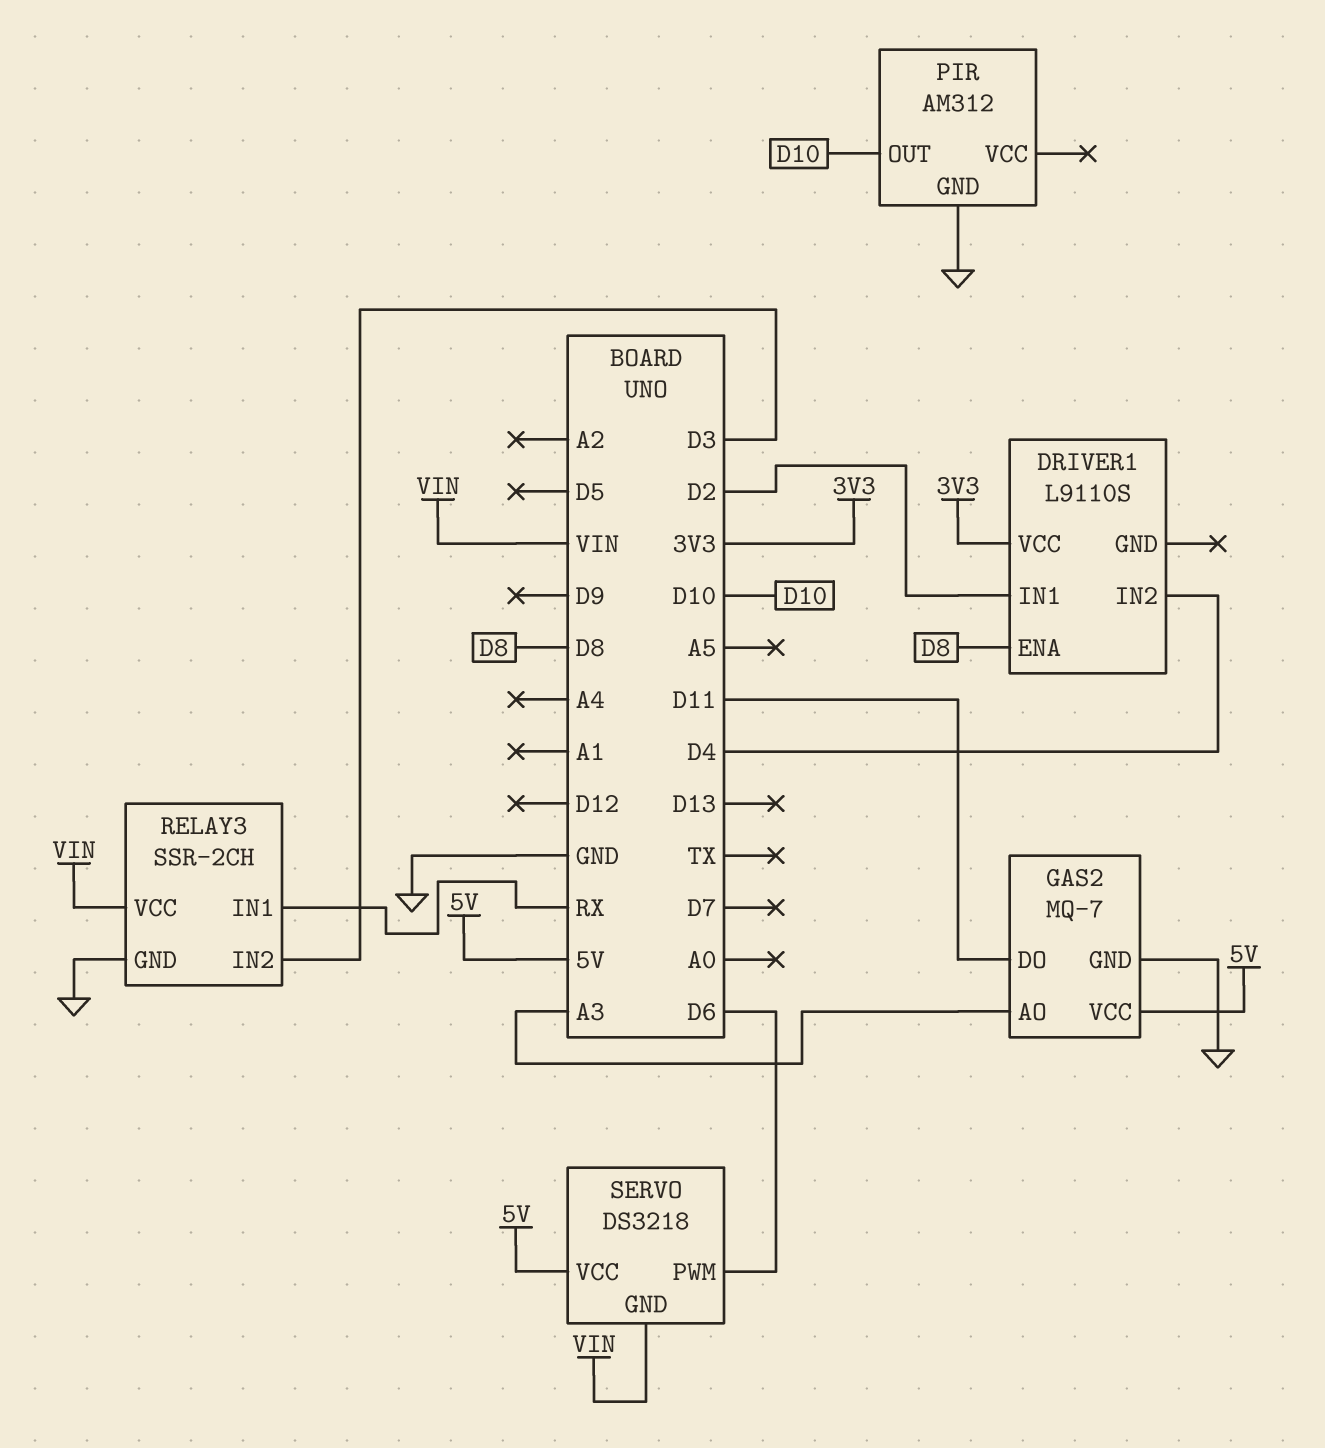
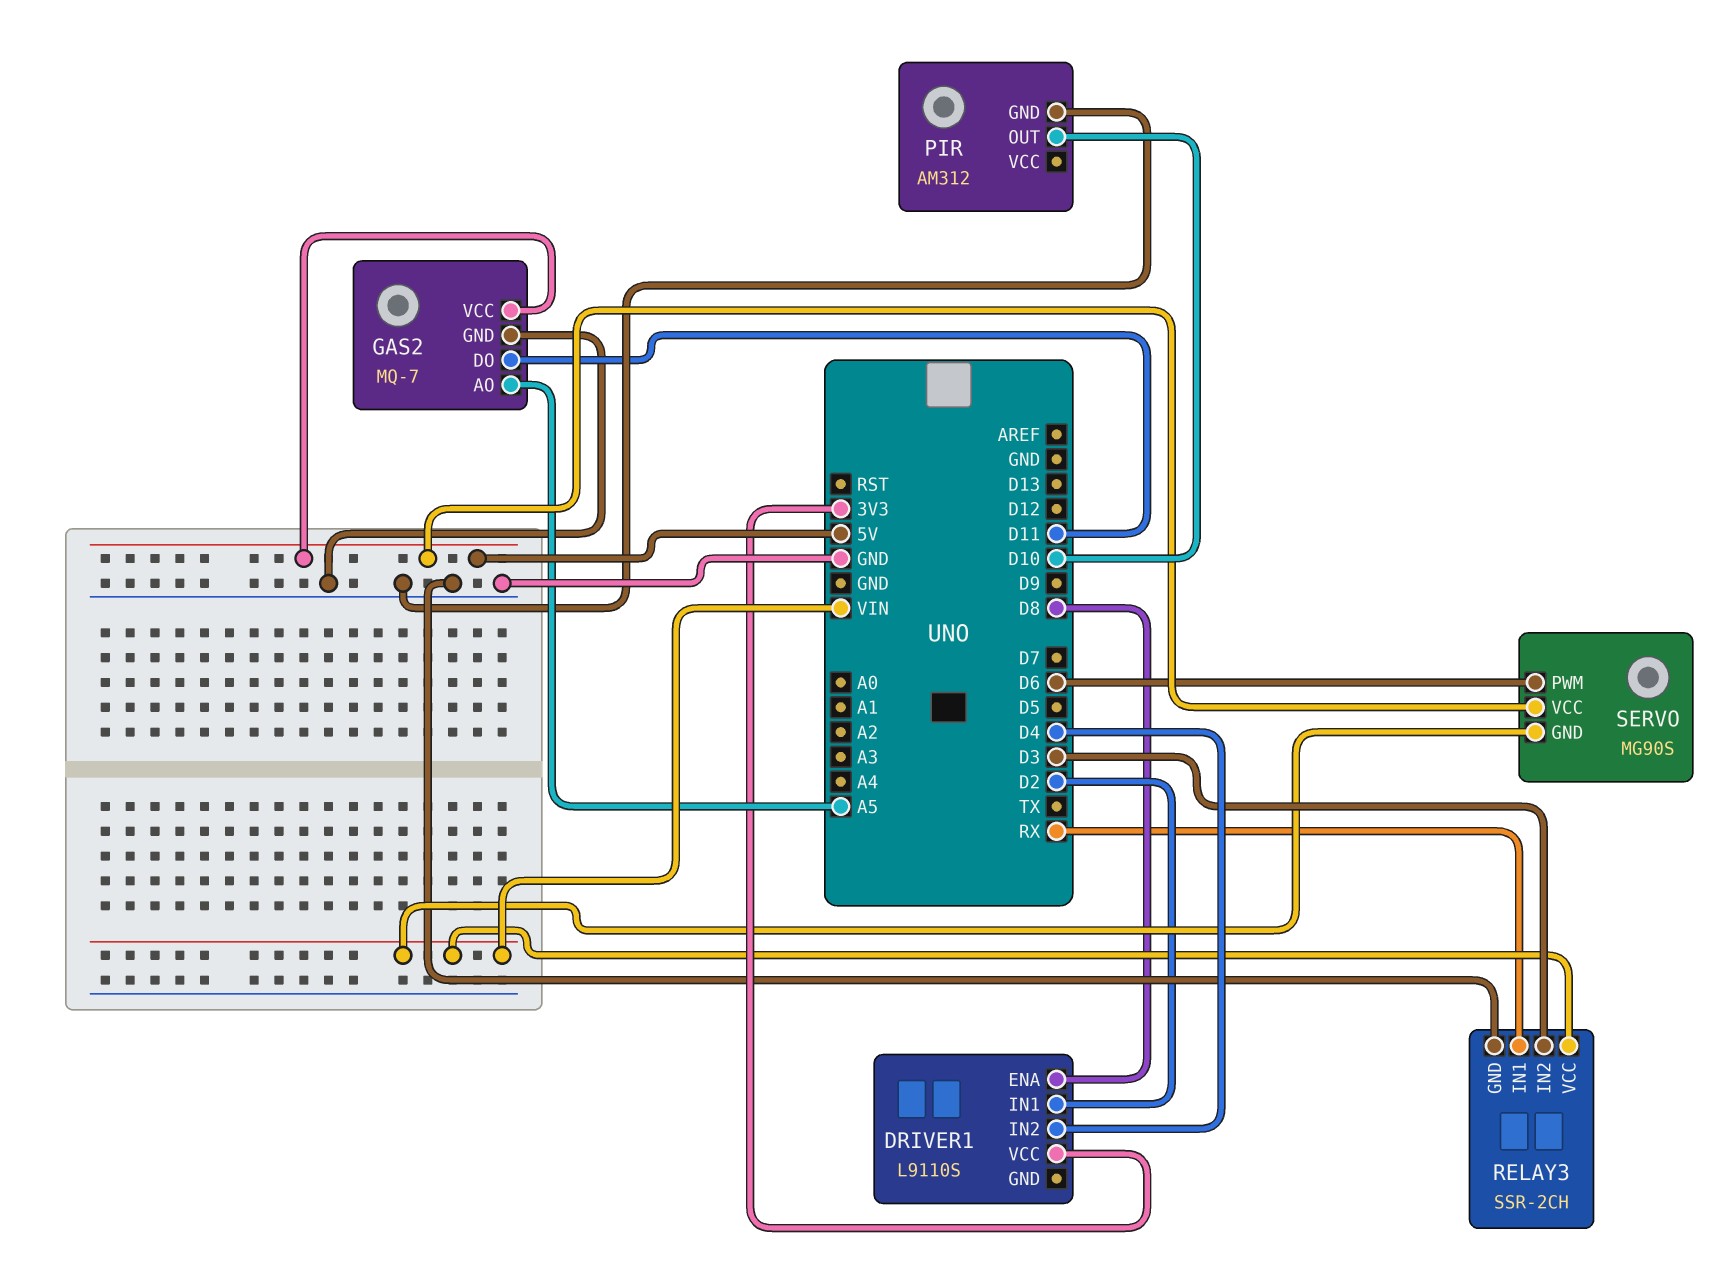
GAS2 pin AO: A3 -> A5
SERVO: DS3218 -> MG90S

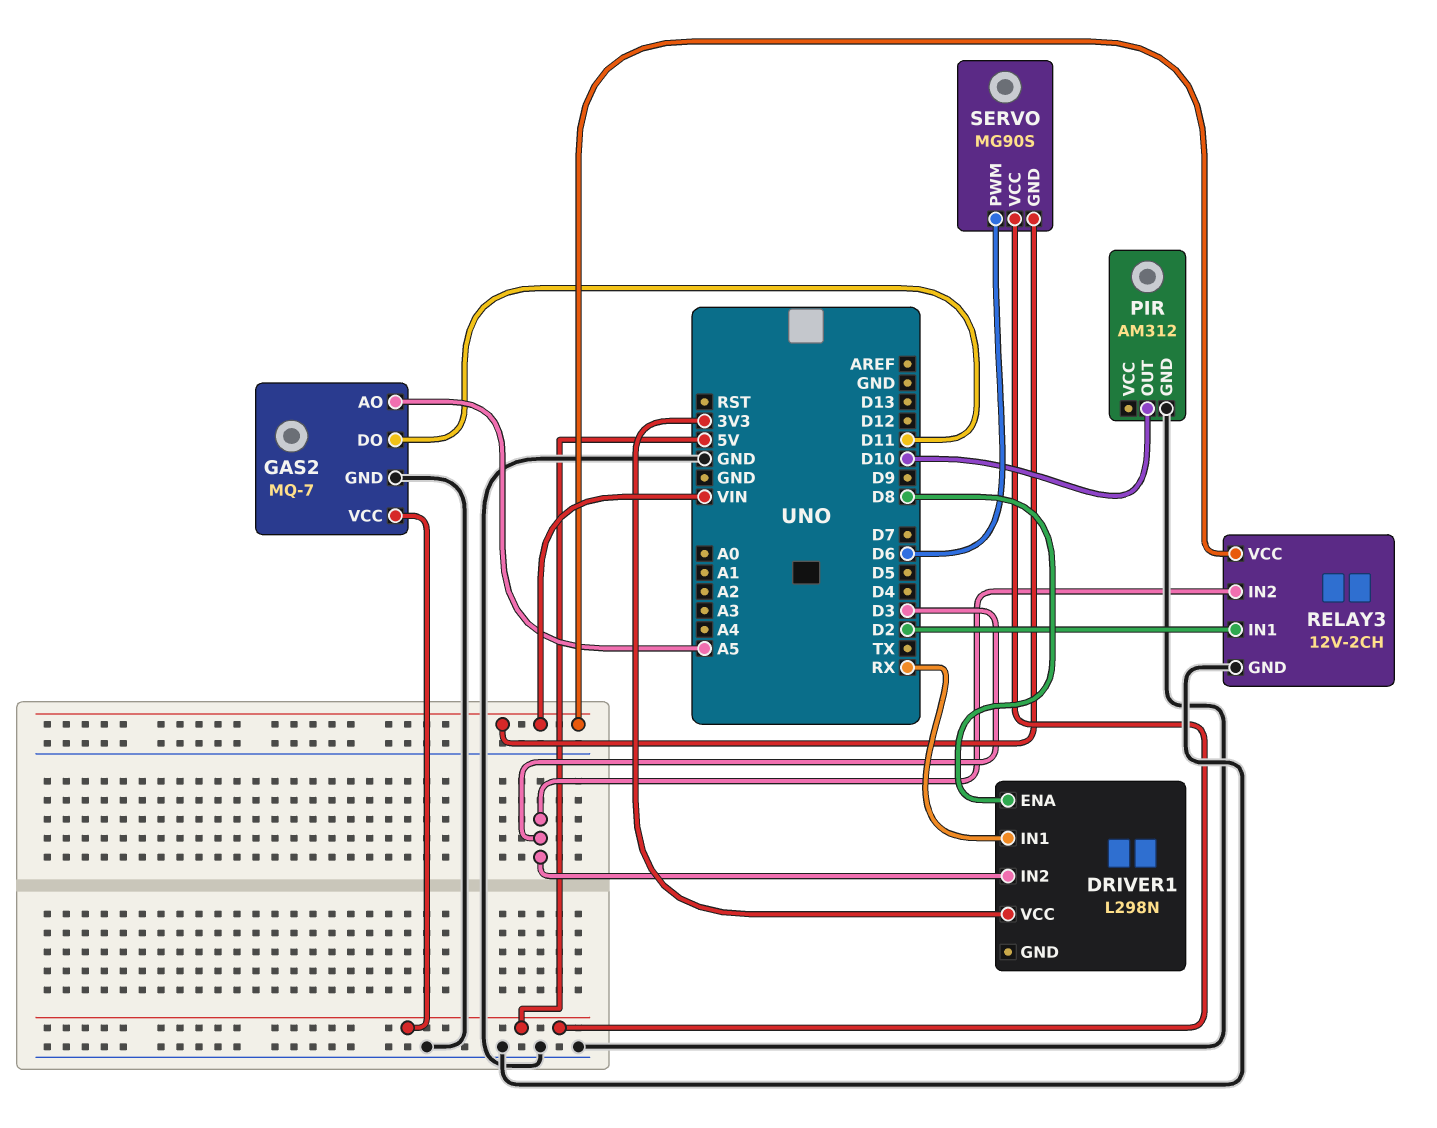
DRIVER1: L9110S -> L298N
DRIVER1 pin IN1: D2 -> RX
DRIVER1 pin IN2: D4 -> D3
RELAY3: SSR-2CH -> 12V-2CH
RELAY3 pin IN1: RX -> D2

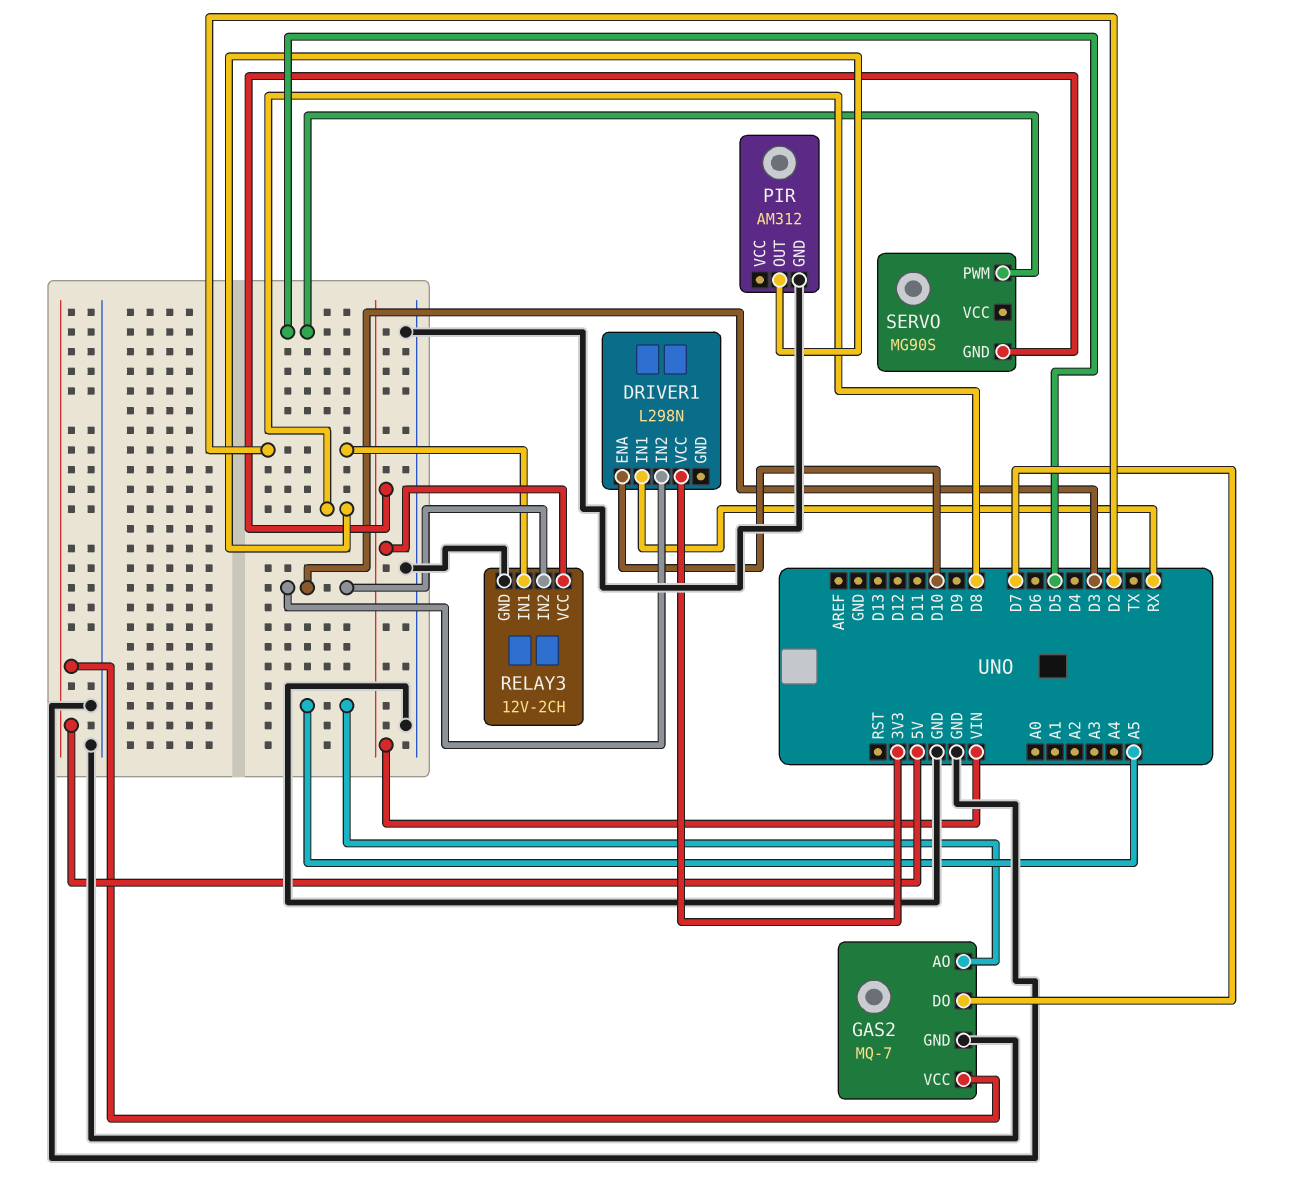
DRIVER1 pin ENA: D8 -> D10
GAS2 pin DO: D11 -> D7
PIR pin OUT: D10 -> D8
SERVO pin PWM: D6 -> D5
SERVO pin VCC: 5V -> none

